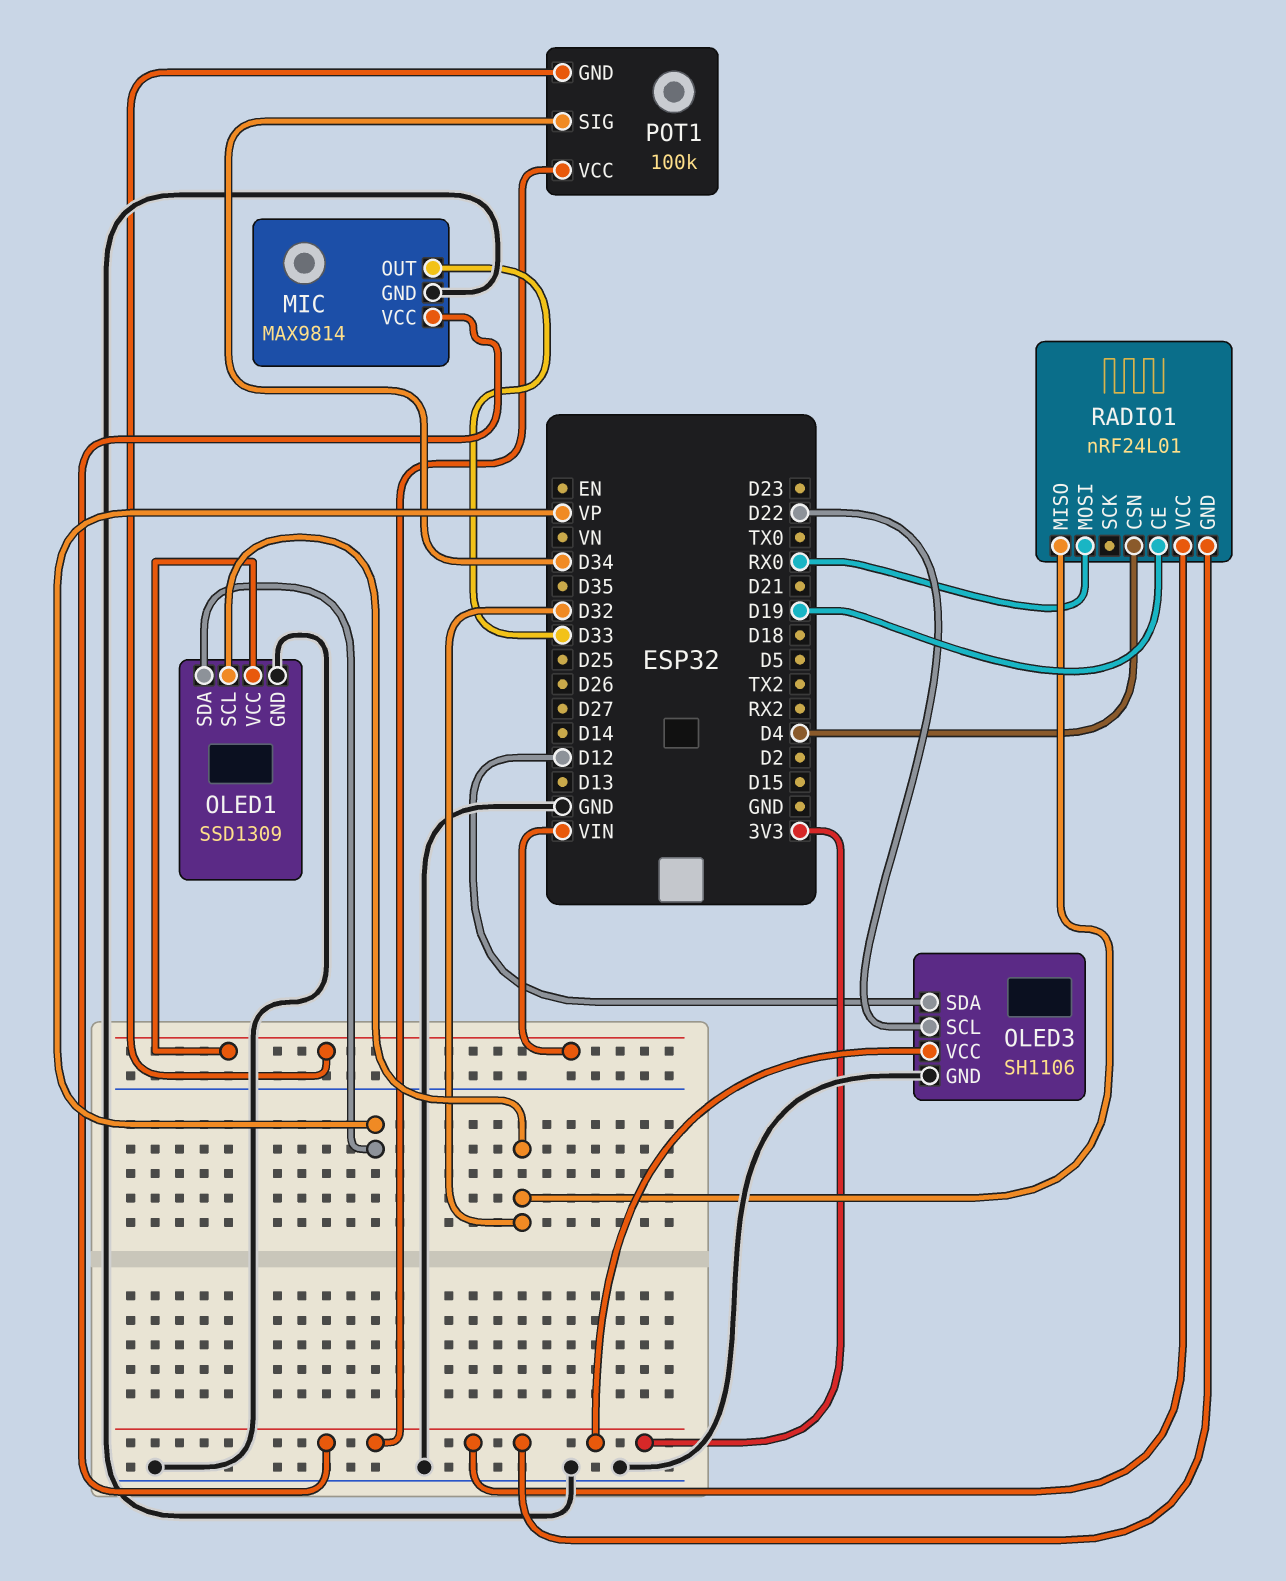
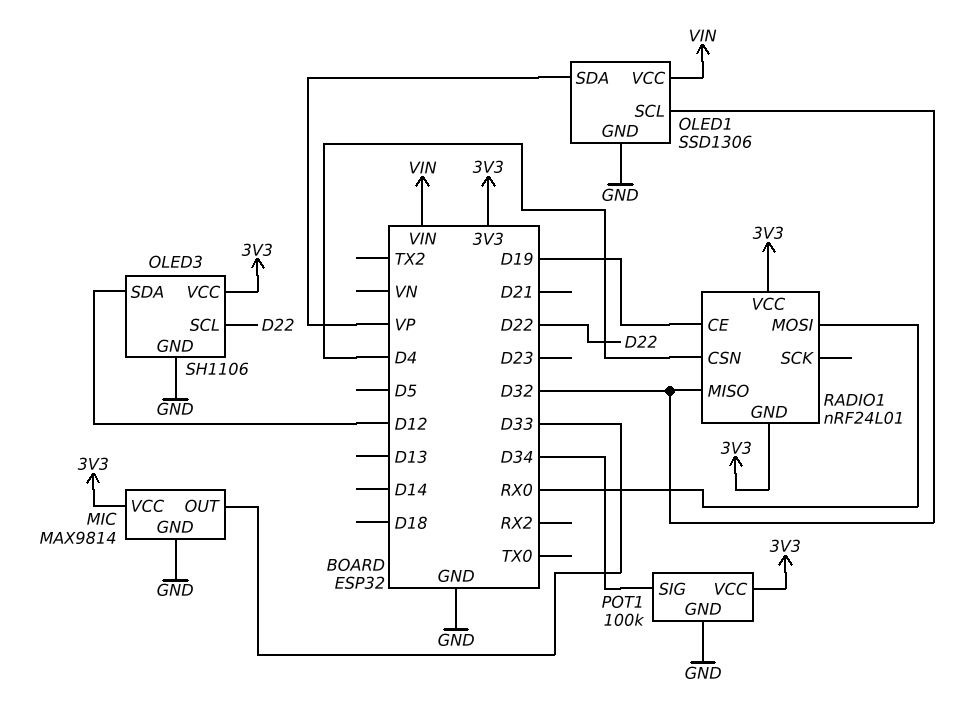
OLED1: SSD1309 -> SSD1306
POT1 pin GND: VIN -> GND

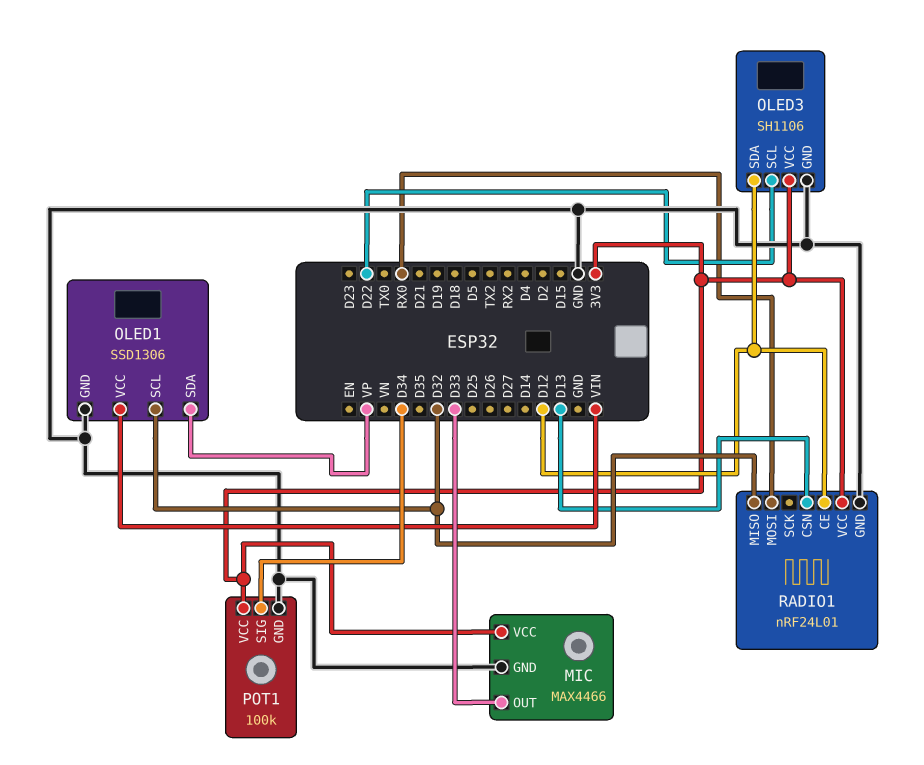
MIC: MAX9814 -> MAX4466
RADIO1 pin CE: D19 -> D12
RADIO1 pin CSN: D4 -> D13
RADIO1 pin GND: 3V3 -> GND

